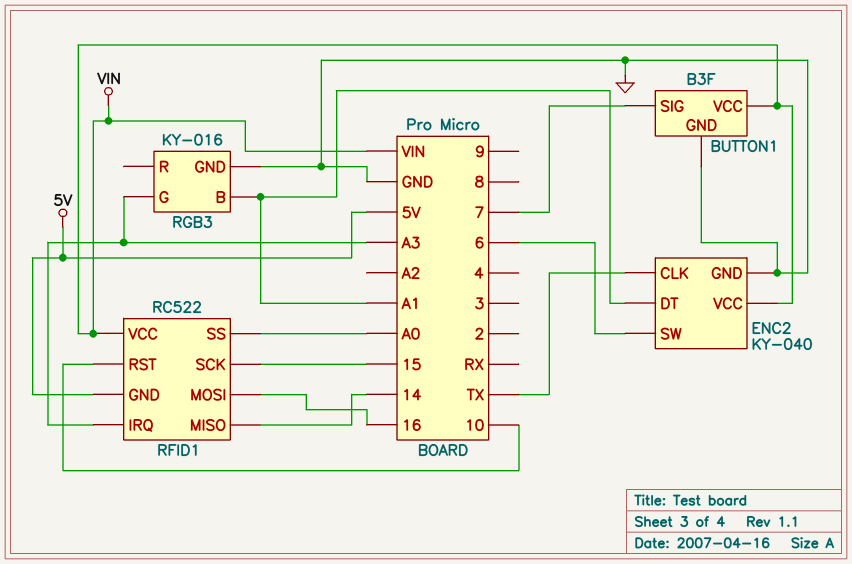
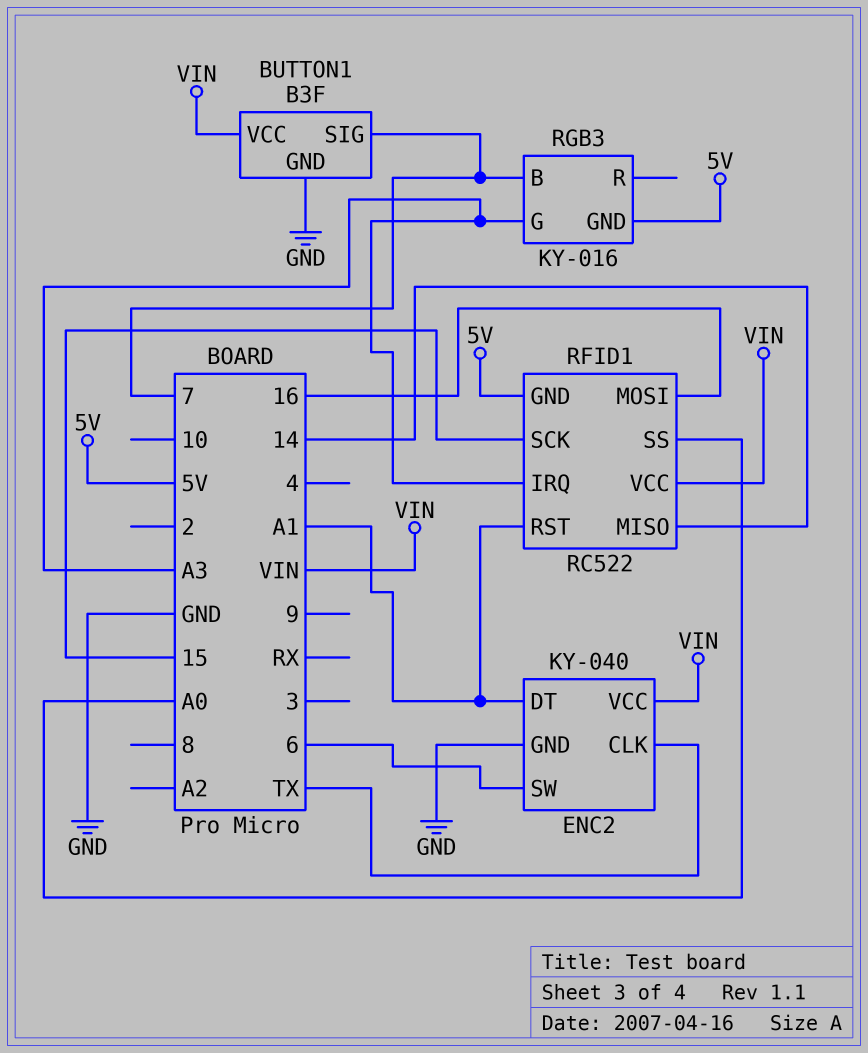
RFID1 pin RST: 10 -> A1
RGB3 pin B: A1 -> 7
RGB3 pin GND: GND -> 5V

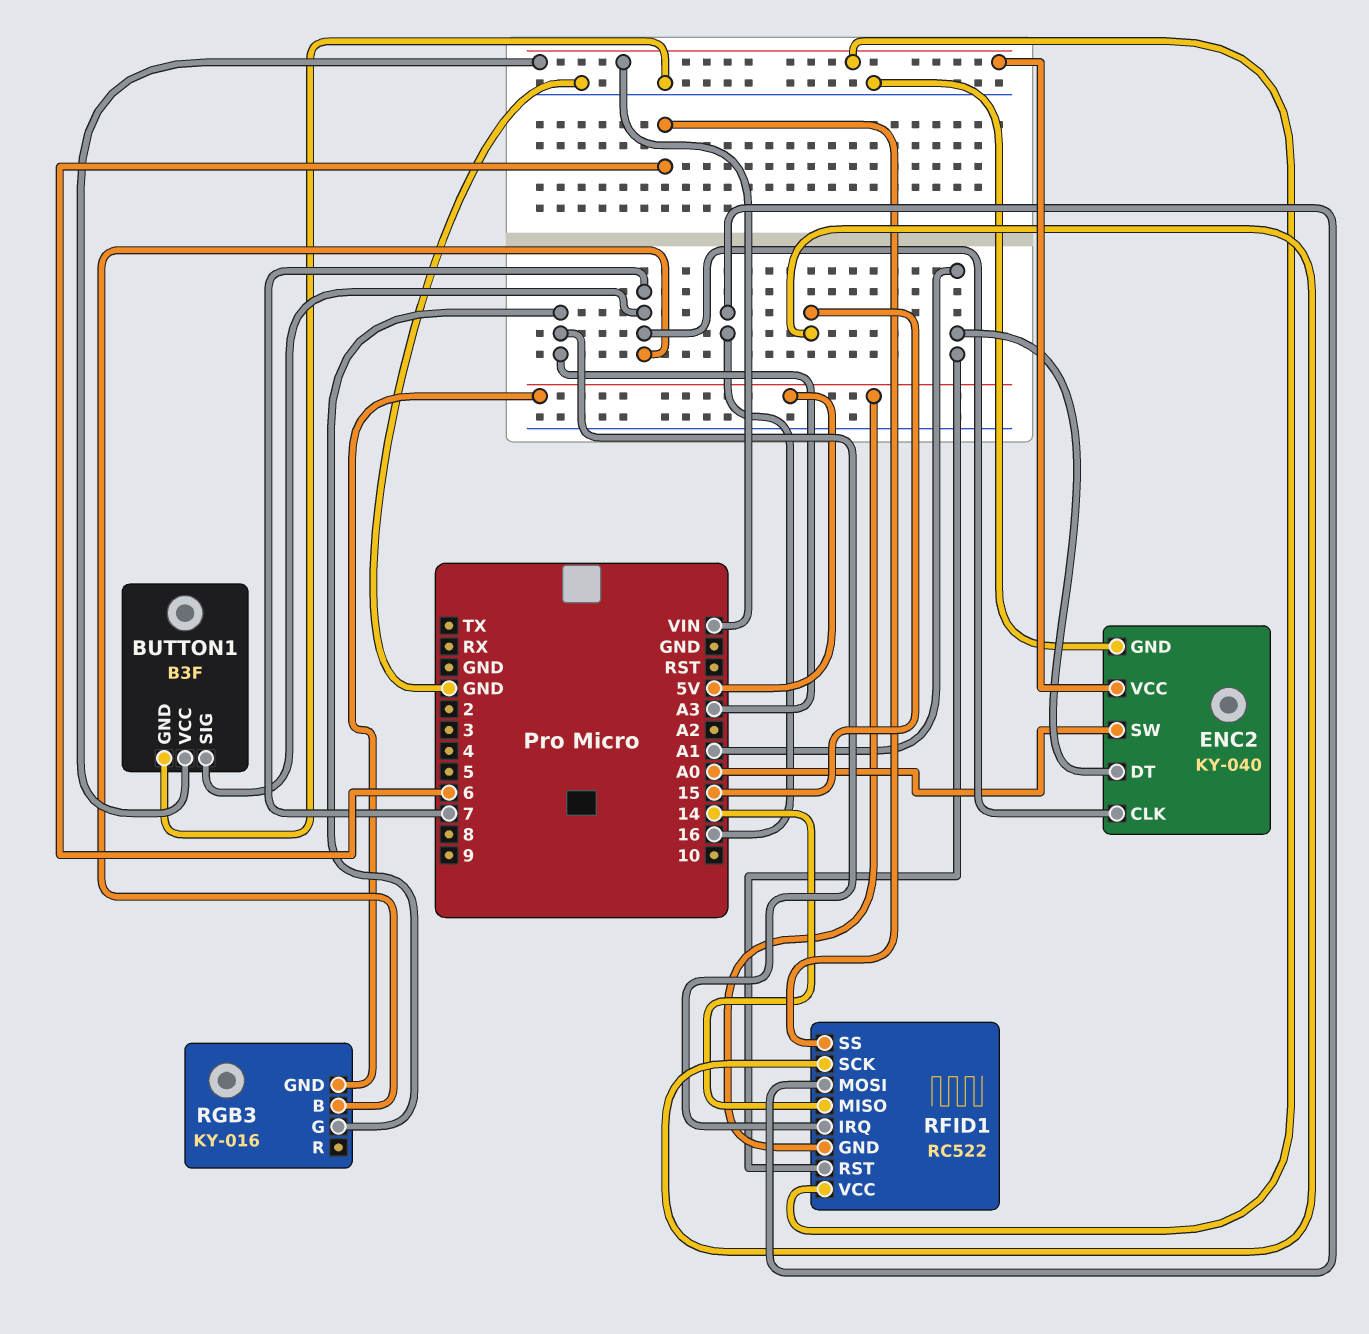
ENC2 pin CLK: TX -> 7
ENC2 pin SW: 6 -> A0
RFID1 pin SS: A0 -> 6

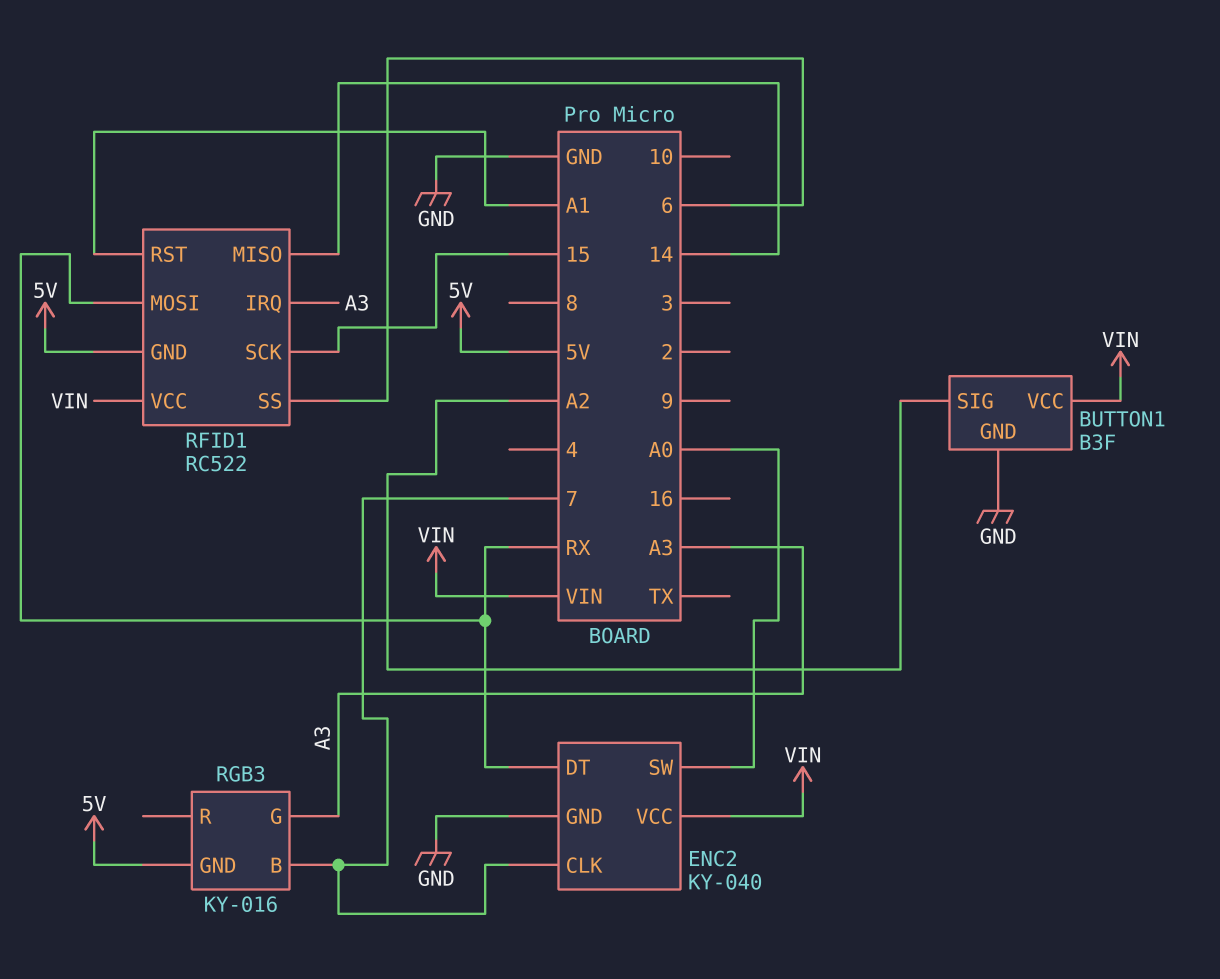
BUTTON1 pin SIG: 7 -> A2
ENC2 pin DT: A1 -> RX
RFID1 pin MOSI: 16 -> RX

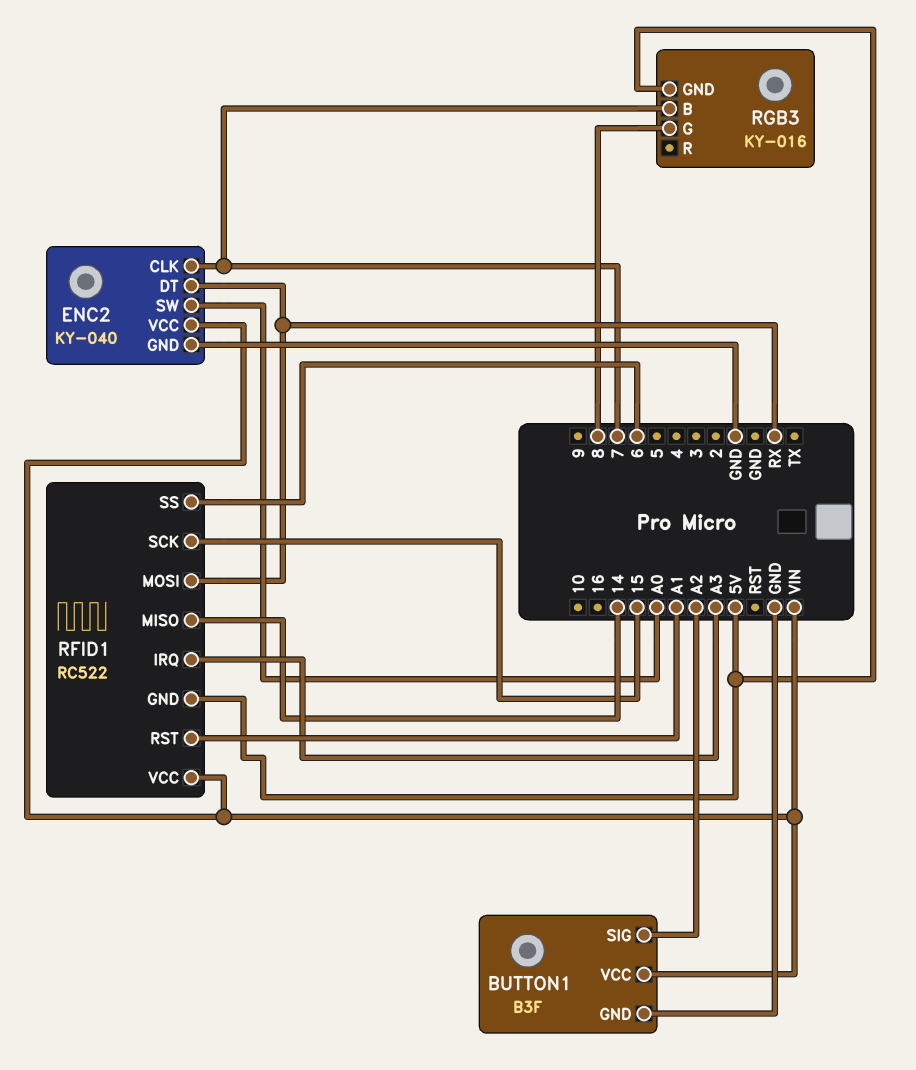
RGB3 pin G: A3 -> 8

